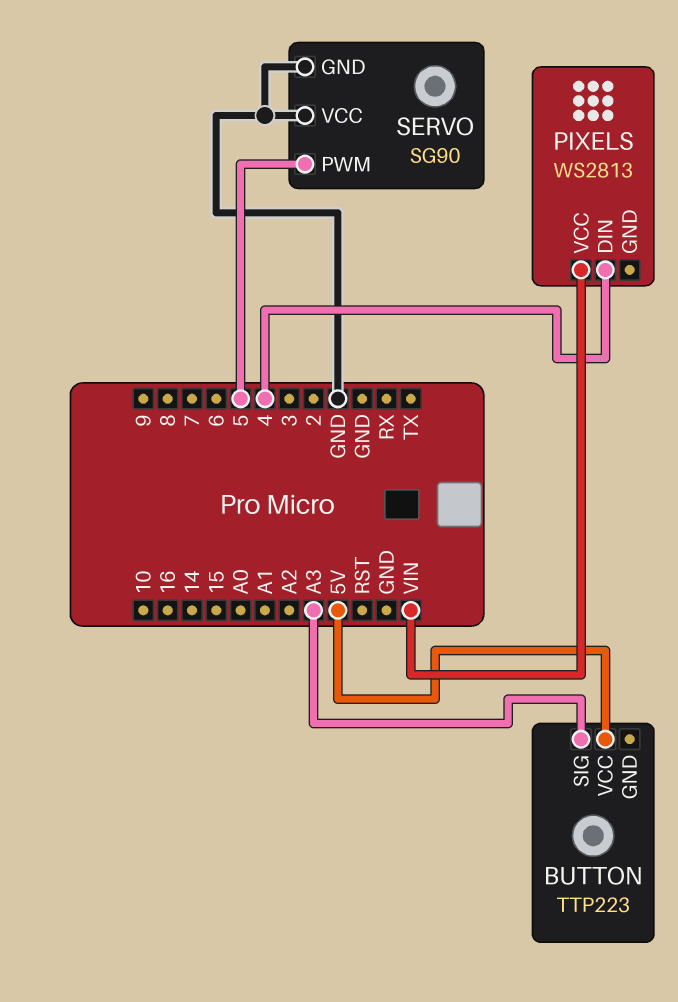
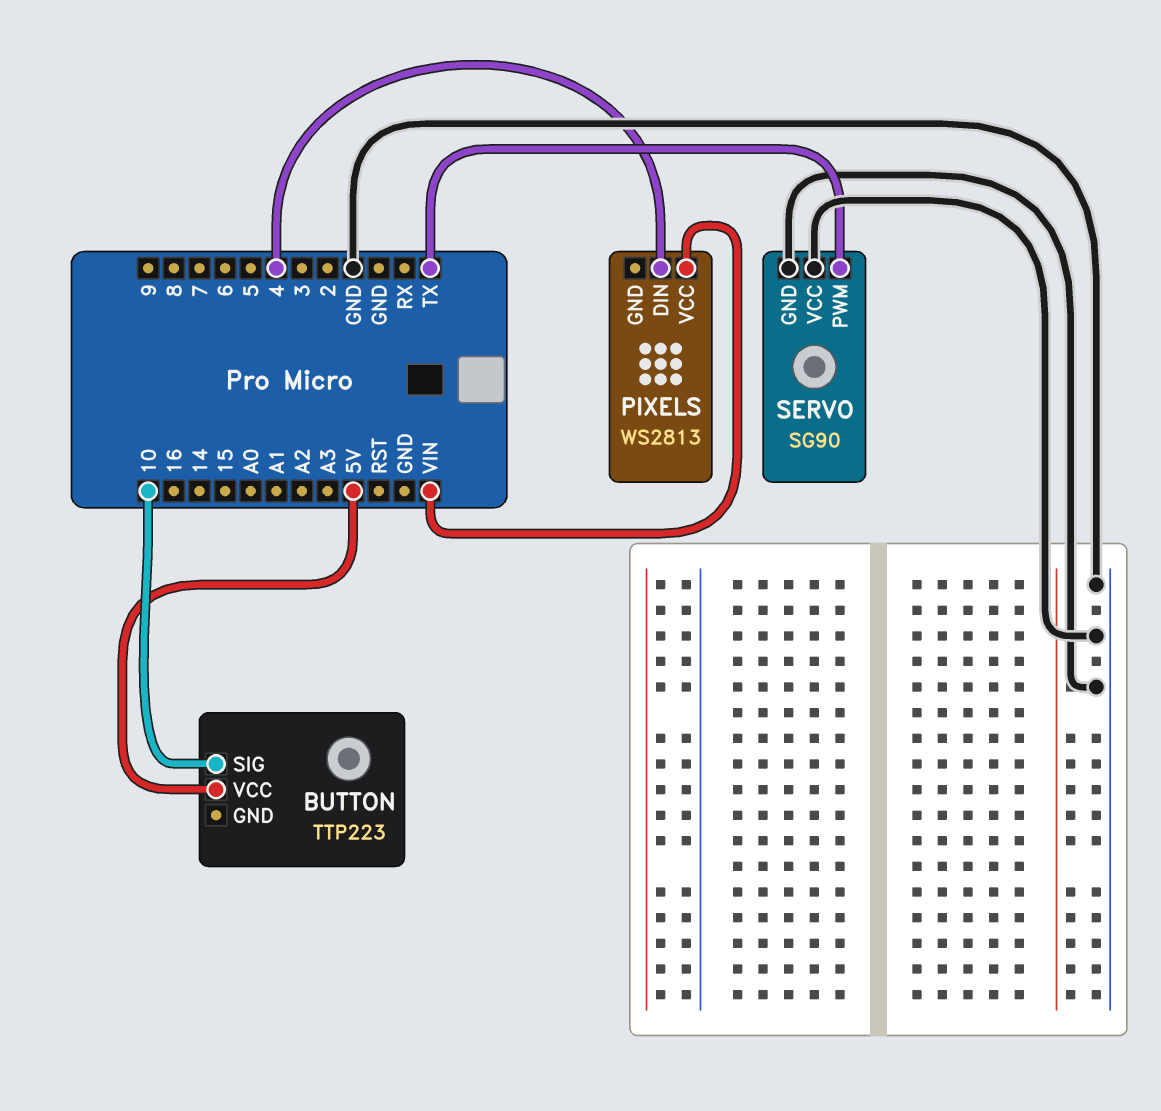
BUTTON pin SIG: A3 -> 10
SERVO pin PWM: 5 -> TX

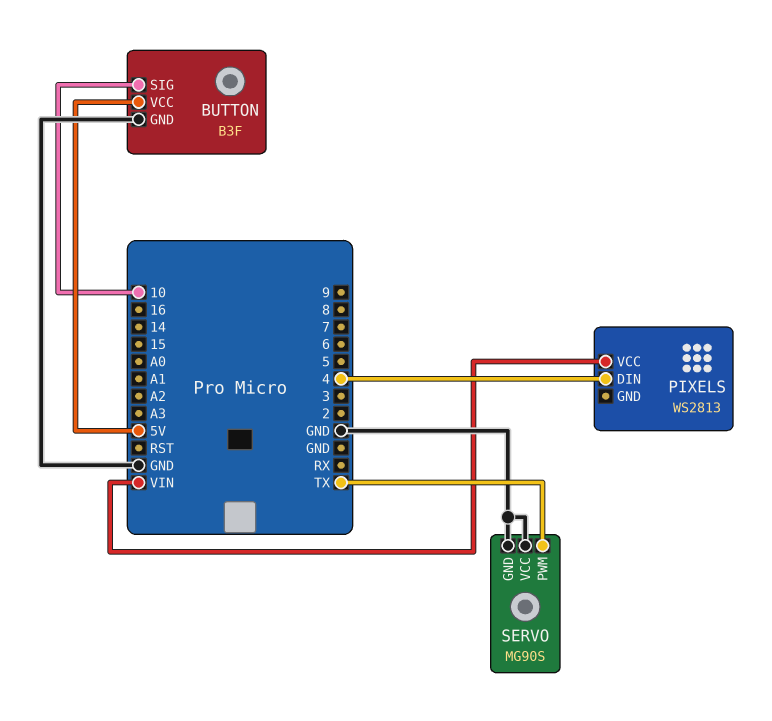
BUTTON: TTP223 -> B3F
BUTTON pin GND: none -> GND
SERVO: SG90 -> MG90S

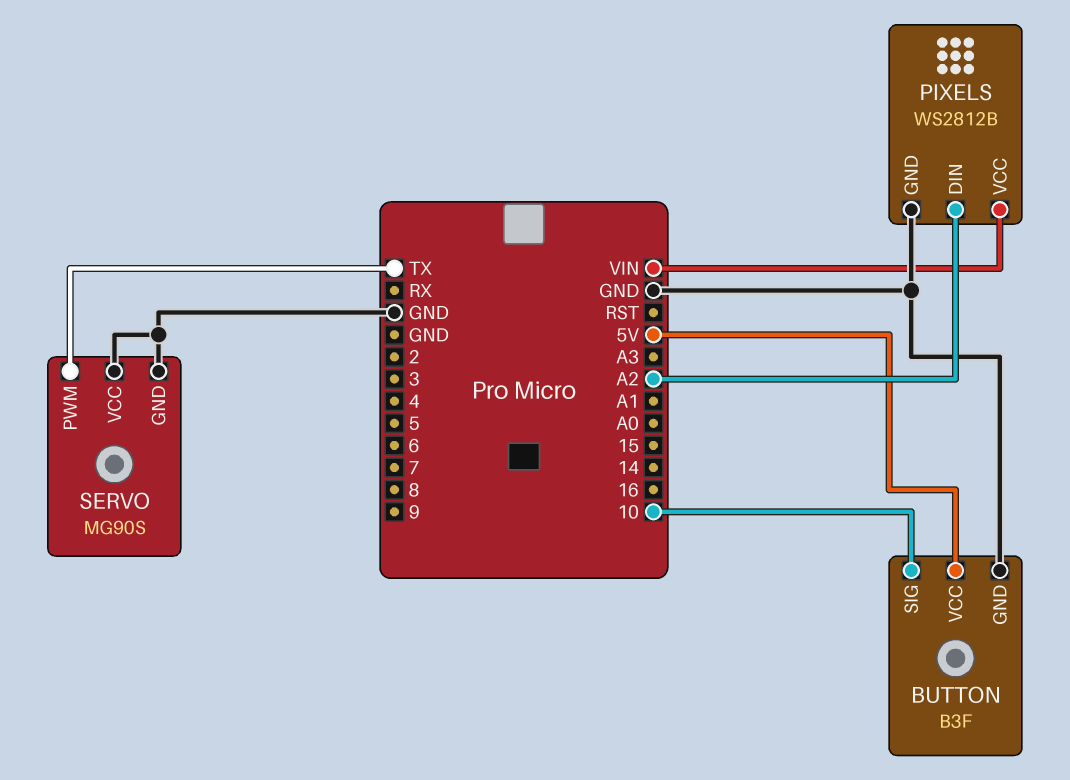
PIXELS: WS2813 -> WS2812B
PIXELS pin DIN: 4 -> A2
PIXELS pin GND: none -> GND

